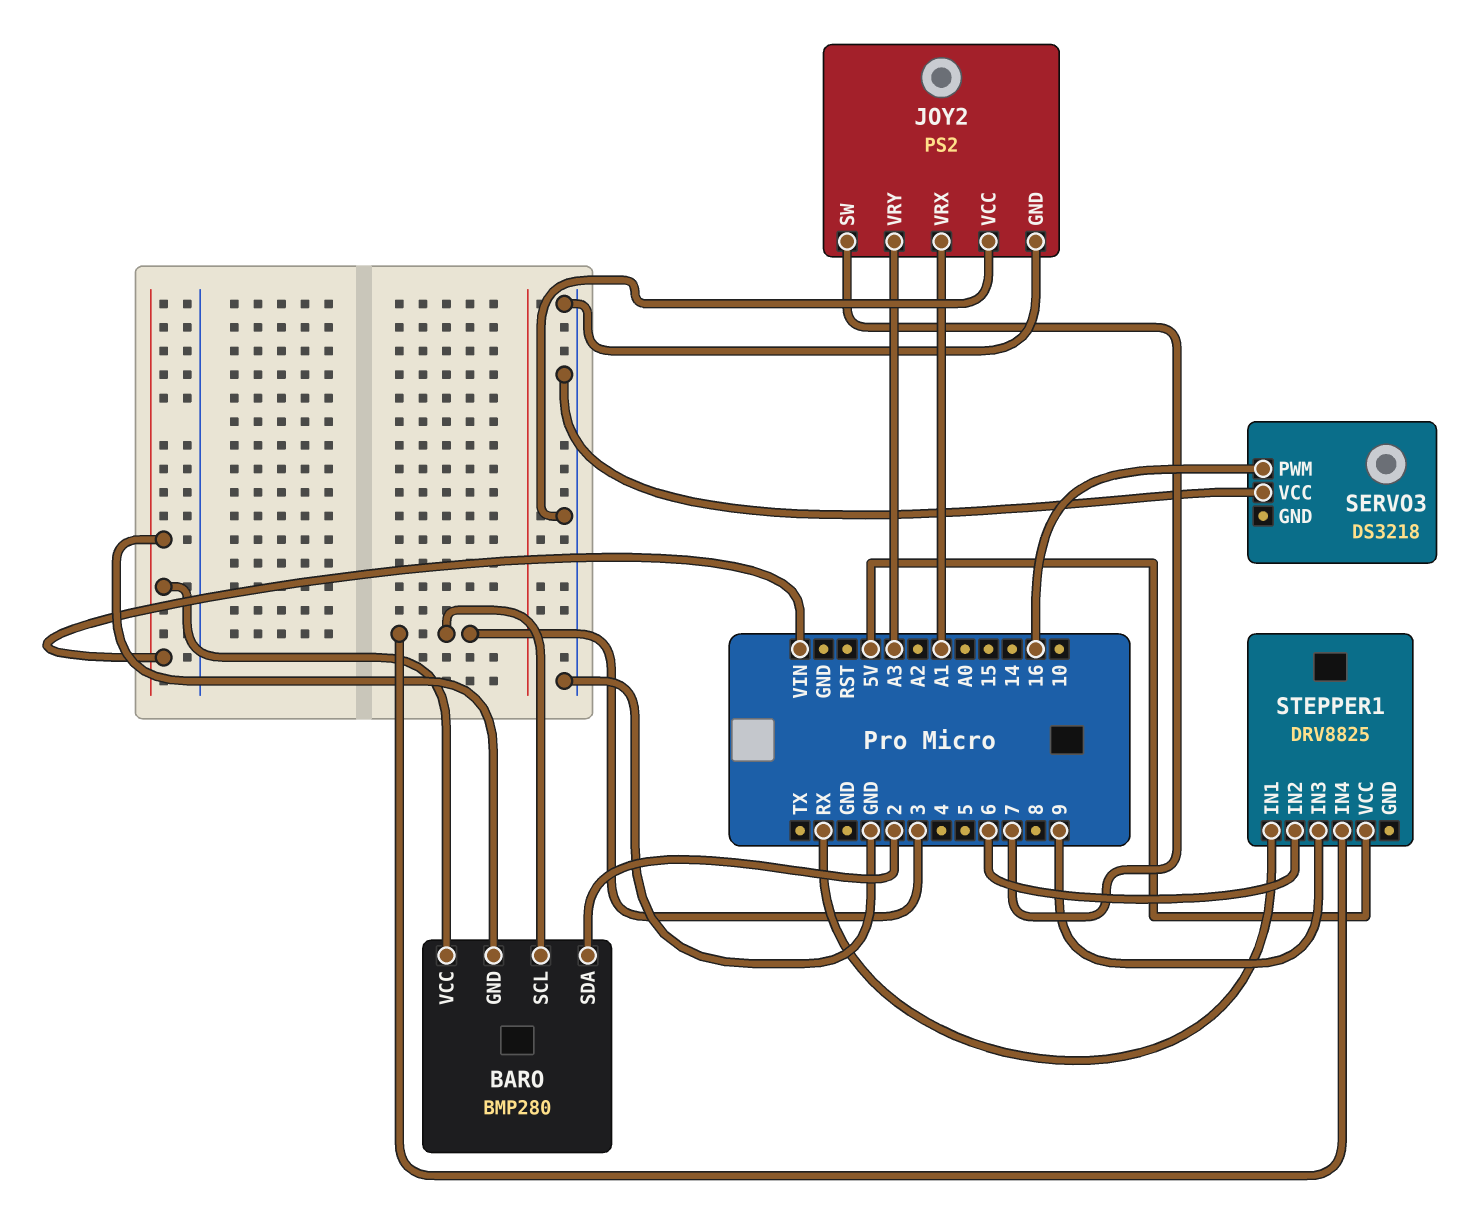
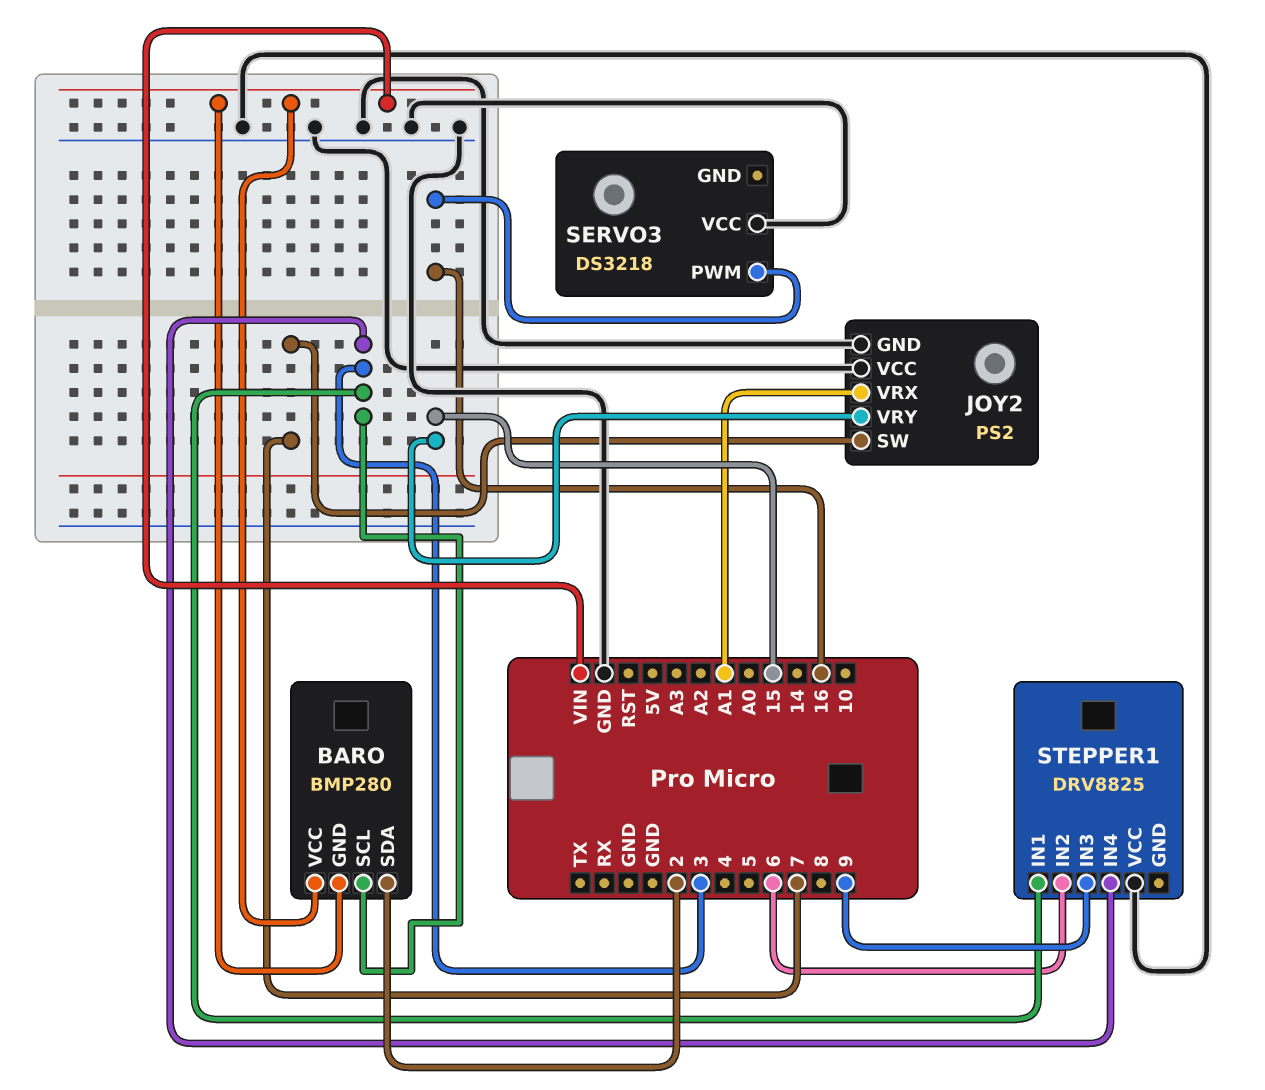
JOY2 pin VRY: A3 -> 15
STEPPER1 pin IN1: RX -> 3
STEPPER1 pin VCC: 5V -> GND

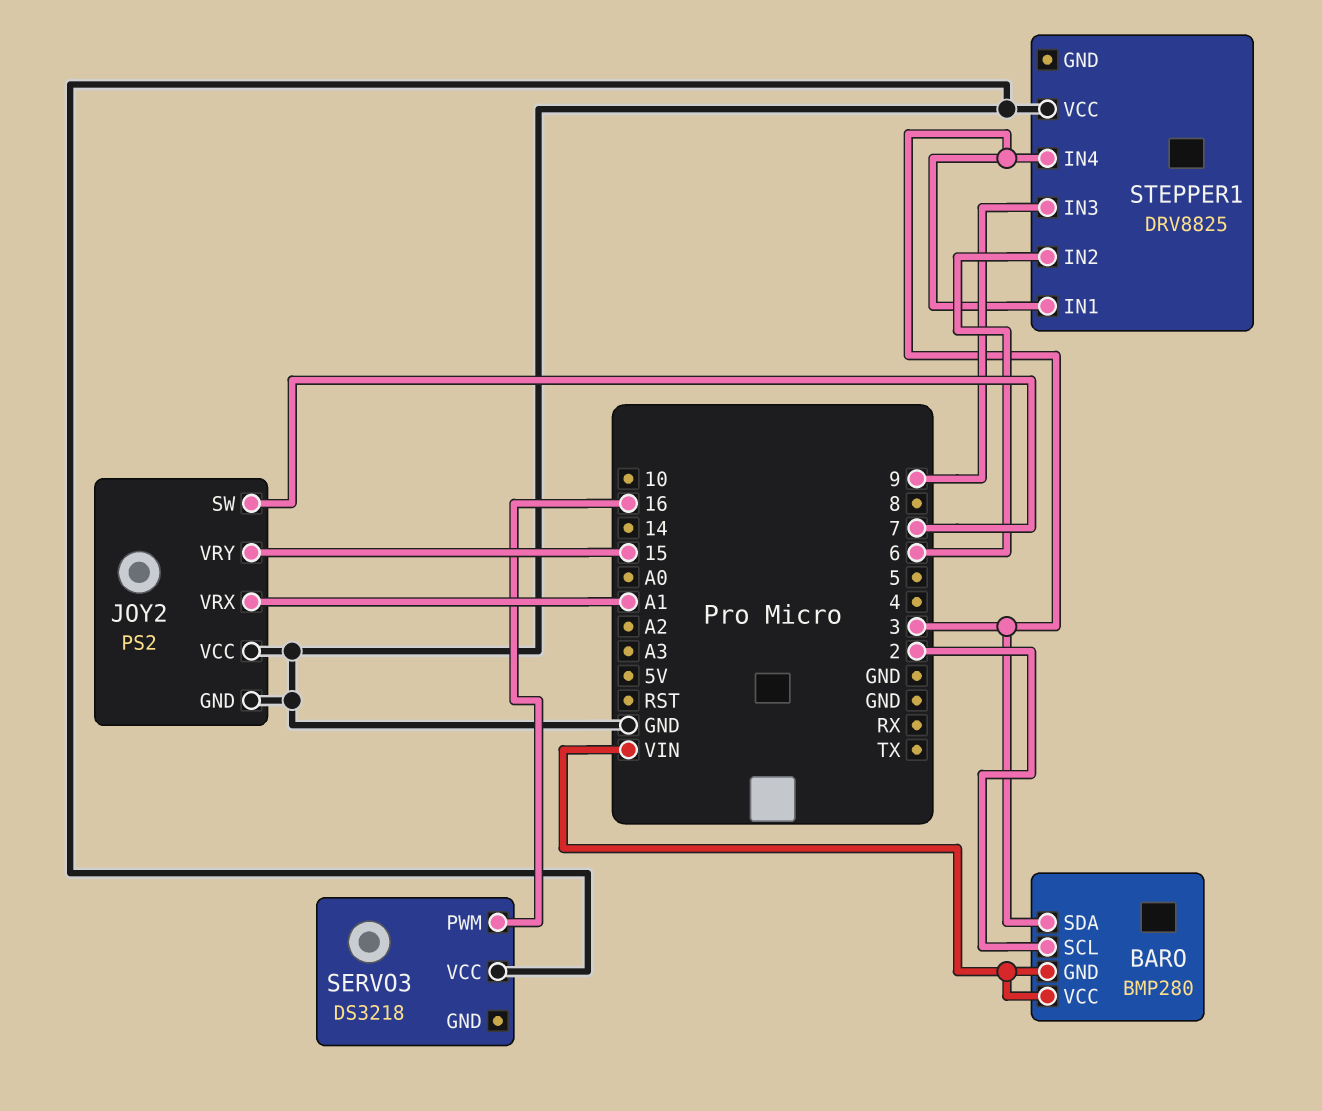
BARO pin SCL: 3 -> 2
BARO pin SDA: 2 -> 3

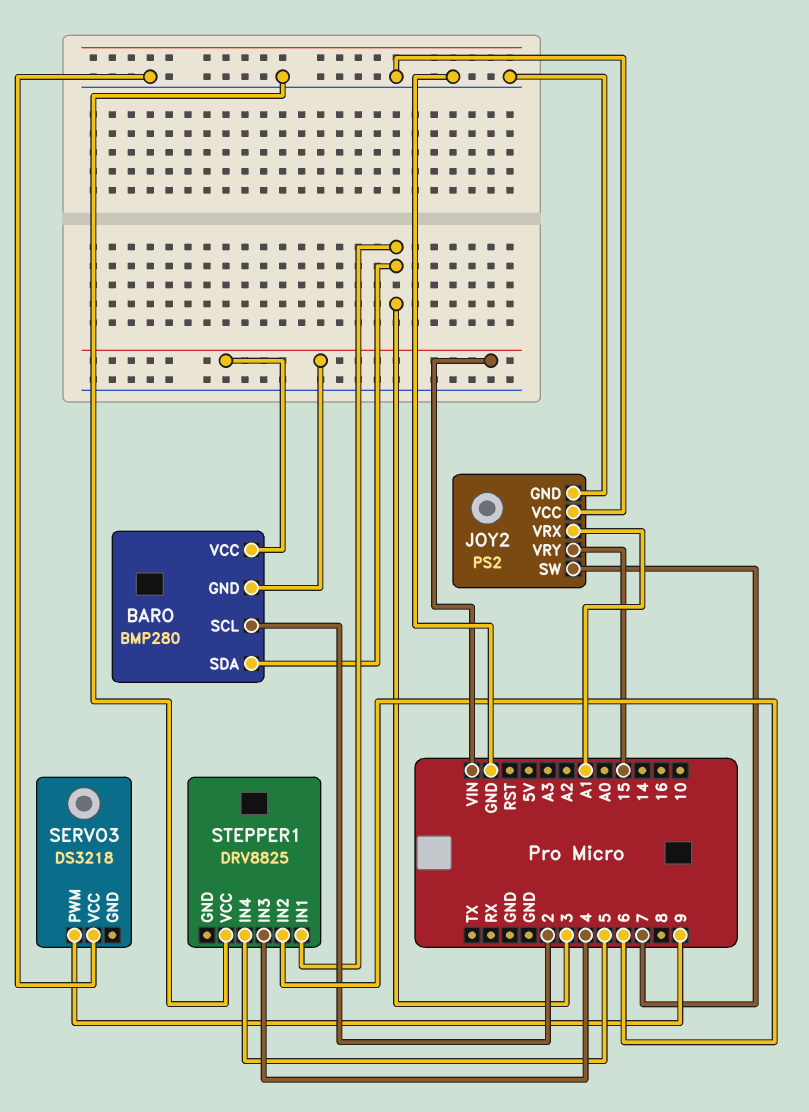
SERVO3 pin PWM: 16 -> 9
STEPPER1 pin IN3: 9 -> 4
STEPPER1 pin IN4: 3 -> 5

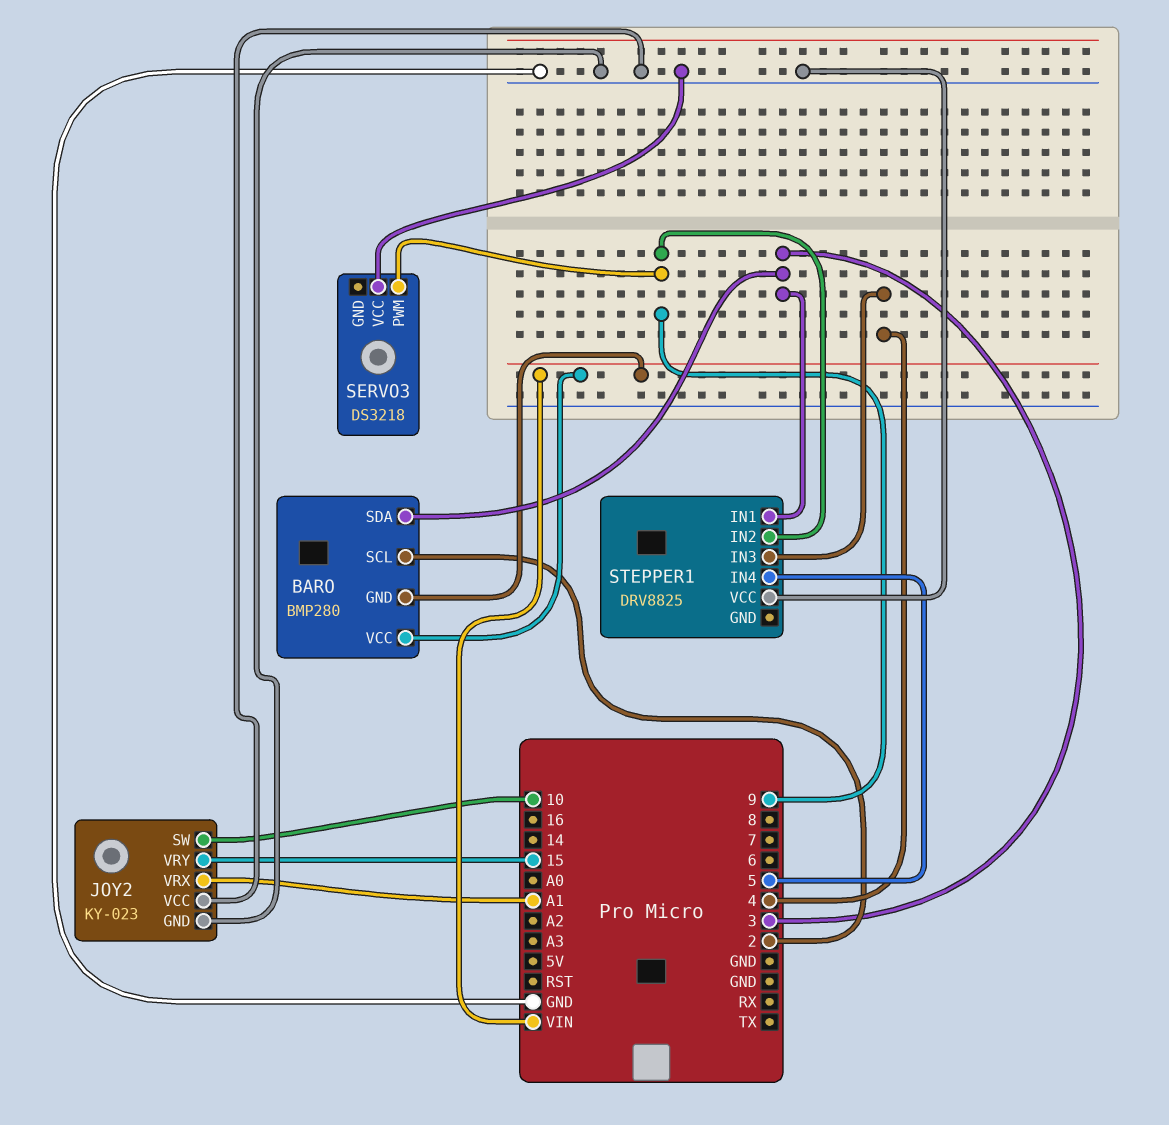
JOY2: PS2 -> KY-023
JOY2 pin SW: 7 -> 10
STEPPER1 pin IN2: 6 -> 9

